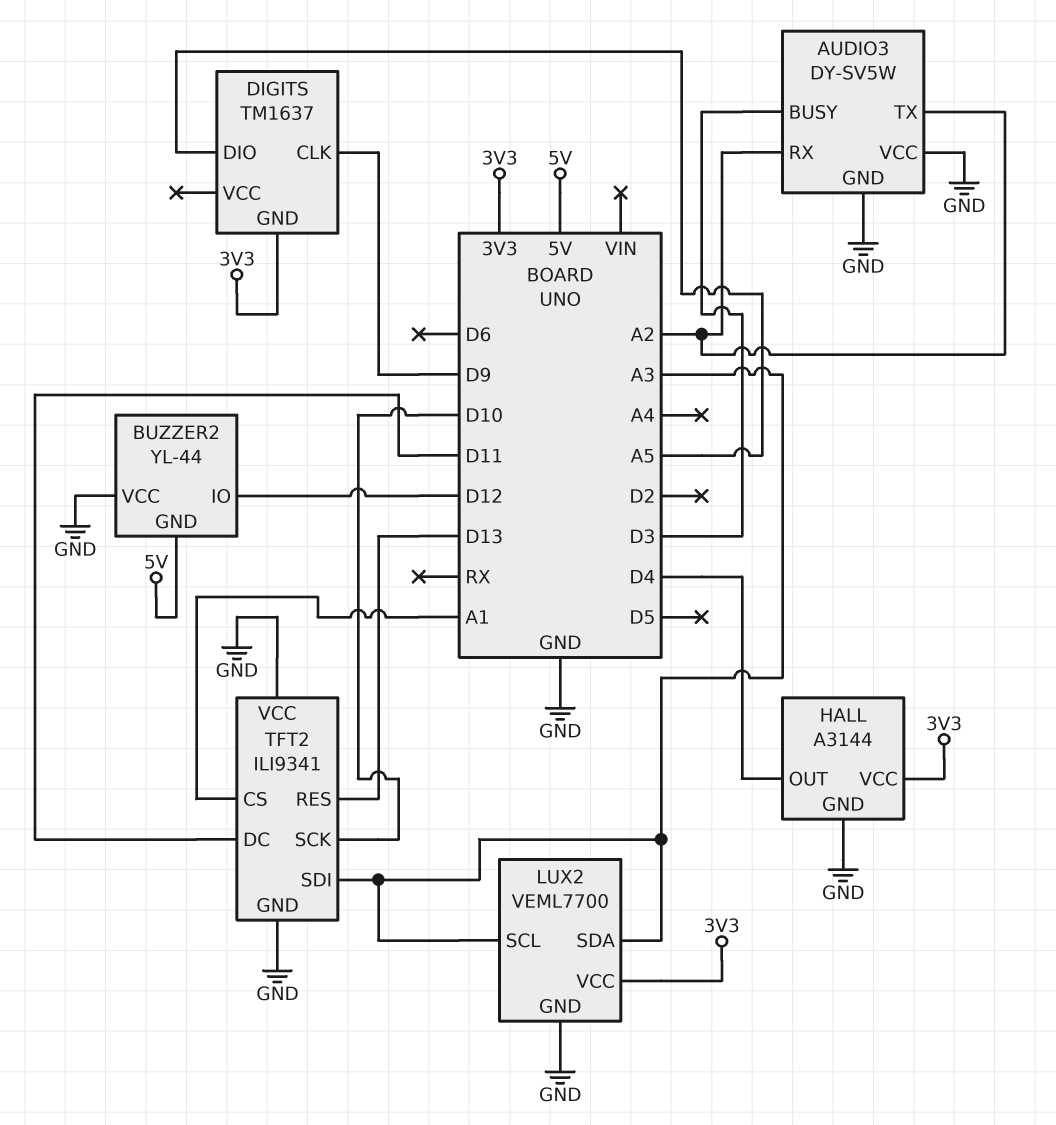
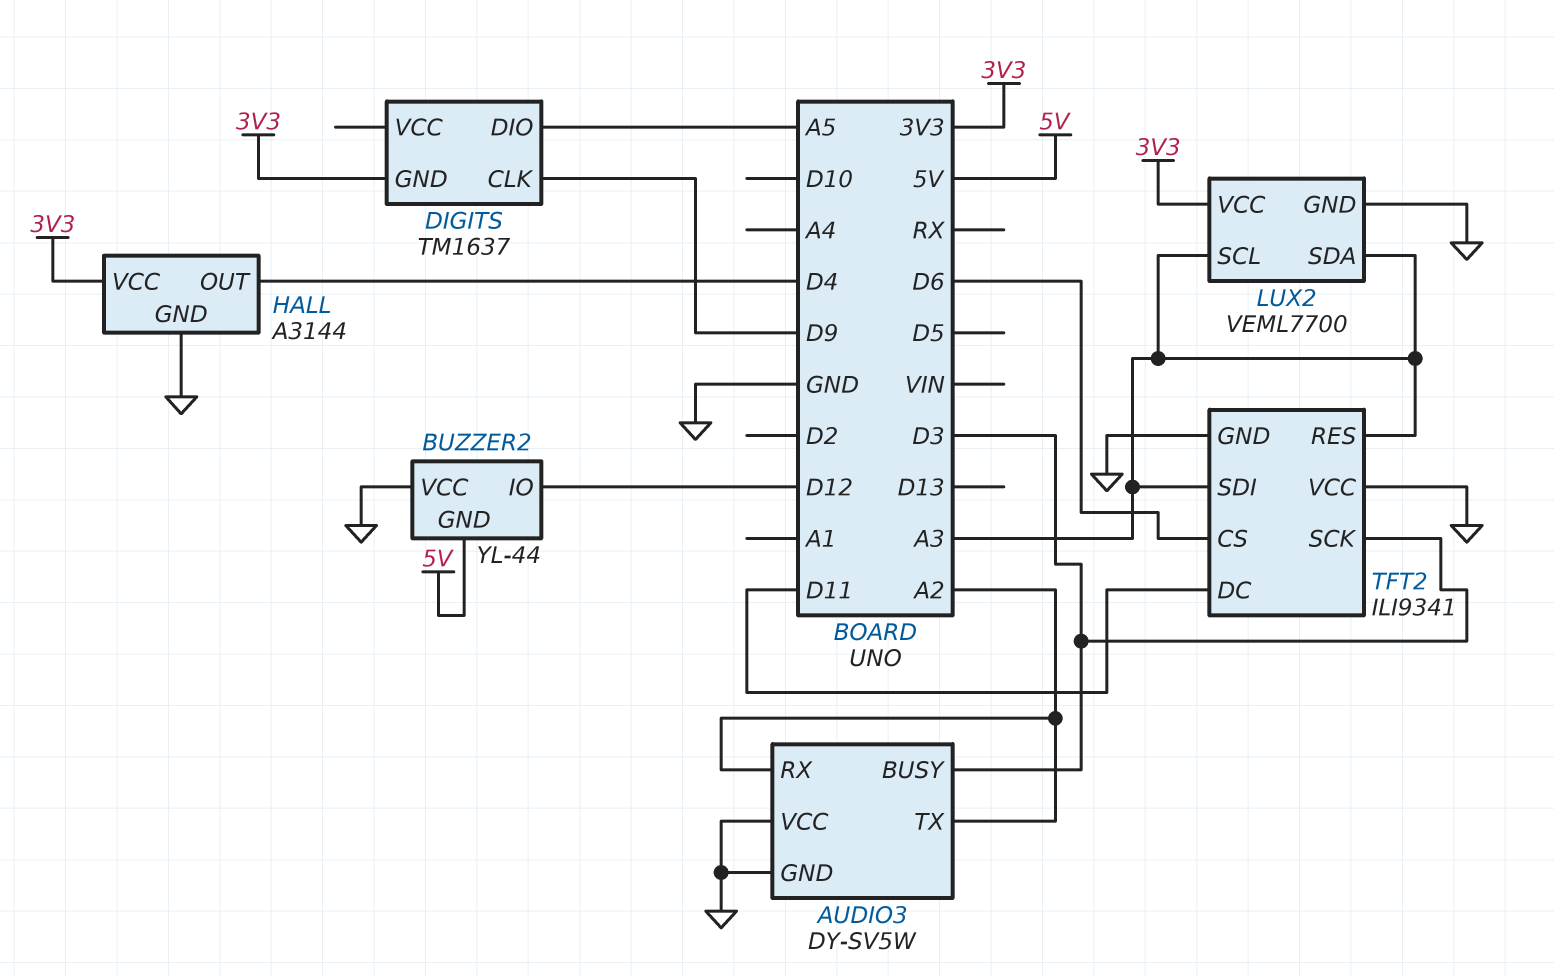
TFT2 pin CS: A1 -> D6
TFT2 pin RES: D13 -> A3
TFT2 pin SCK: D10 -> D3

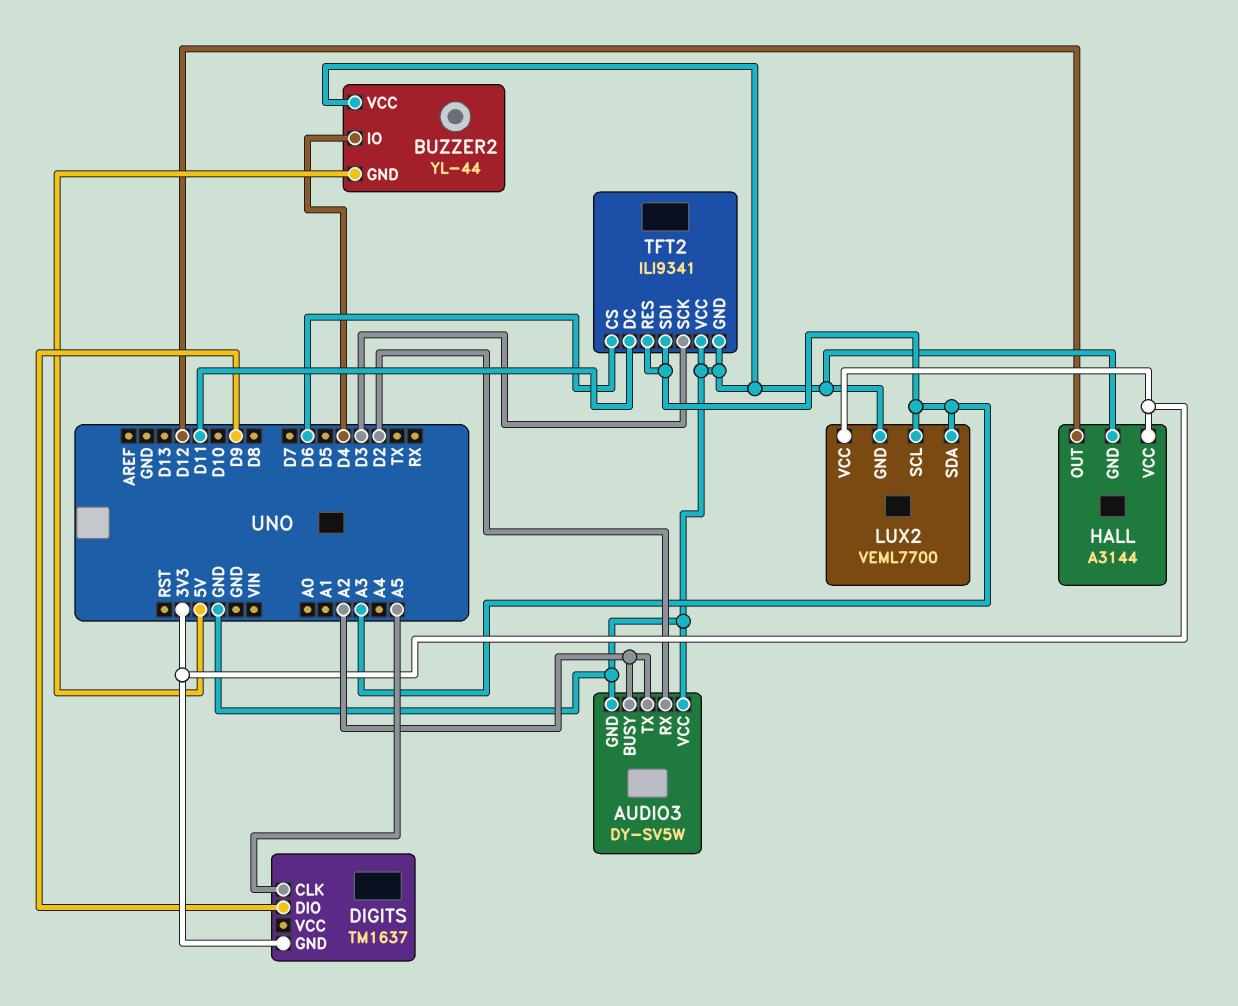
AUDIO3 pin BUSY: D3 -> A2
AUDIO3 pin RX: A2 -> D2
BUZZER2 pin IO: D12 -> D4
DIGITS pin CLK: D9 -> A5
DIGITS pin DIO: A5 -> D9
HALL pin OUT: D4 -> D12

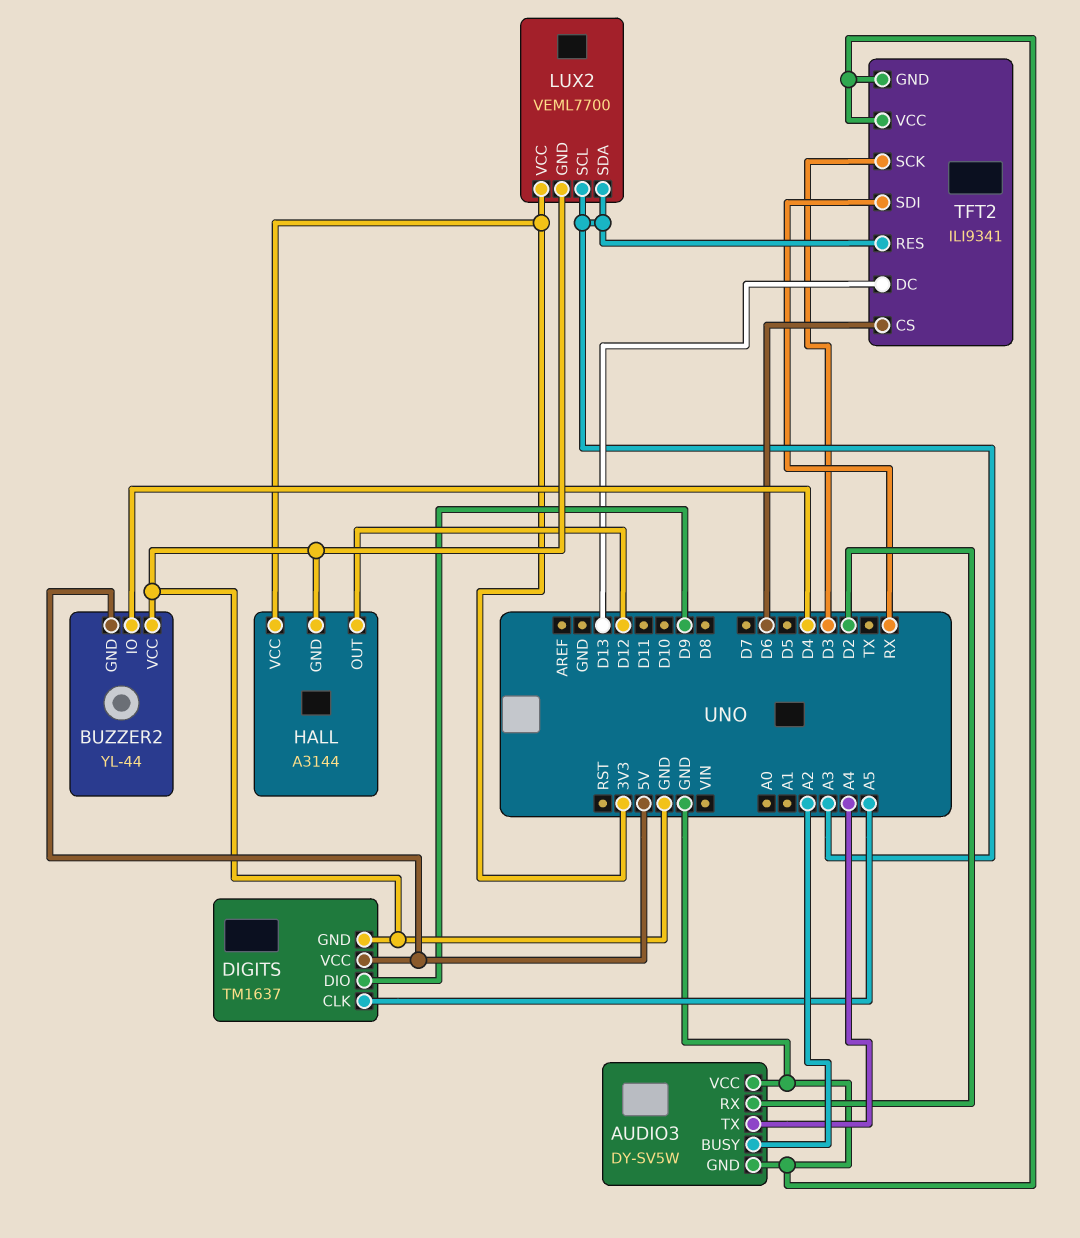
AUDIO3 pin TX: A2 -> A4
DIGITS pin GND: 3V3 -> GND
DIGITS pin VCC: none -> 5V
TFT2 pin DC: D11 -> D13
TFT2 pin SDI: A3 -> RX

